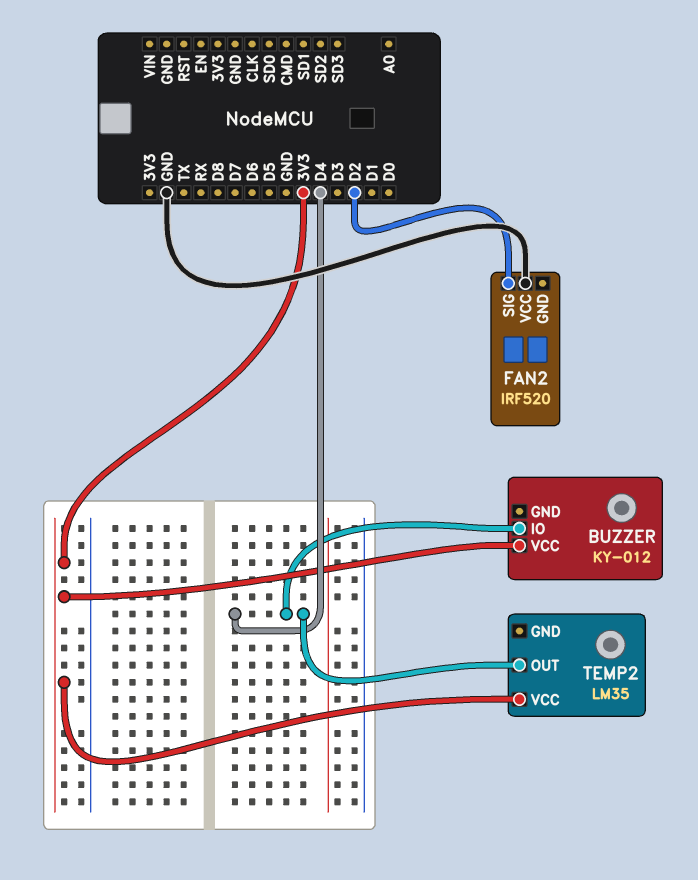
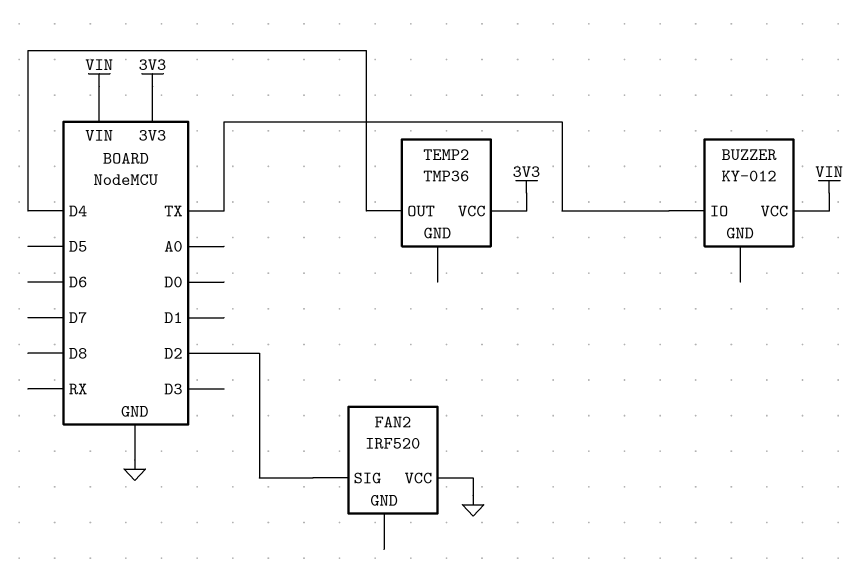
BUZZER pin IO: D4 -> TX
BUZZER pin VCC: 3V3 -> VIN
TEMP2: LM35 -> TMP36

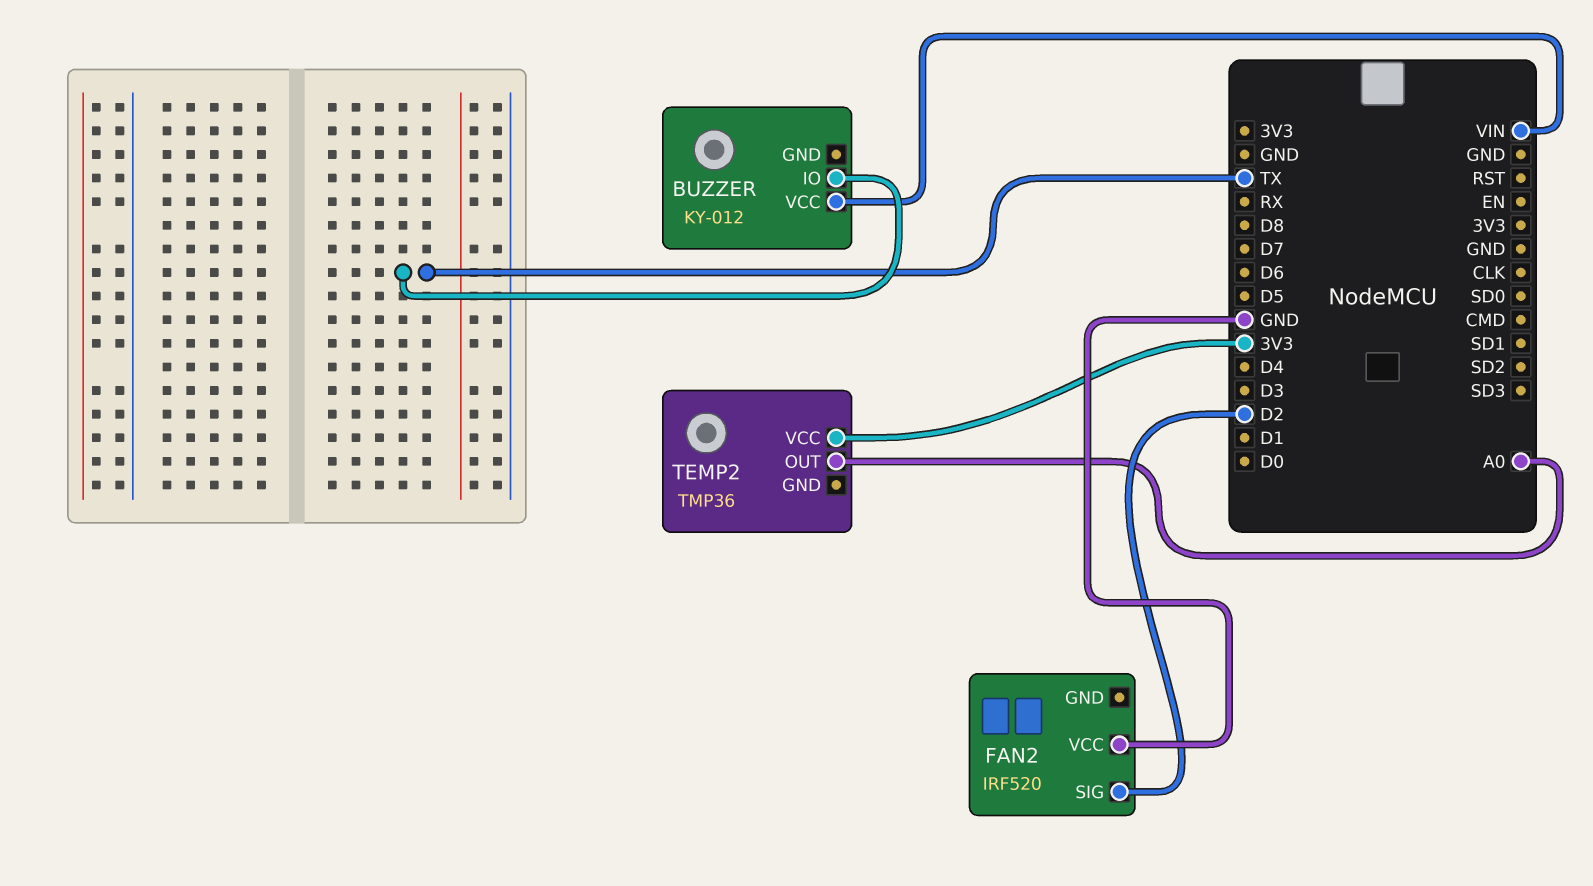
TEMP2 pin OUT: D4 -> A0

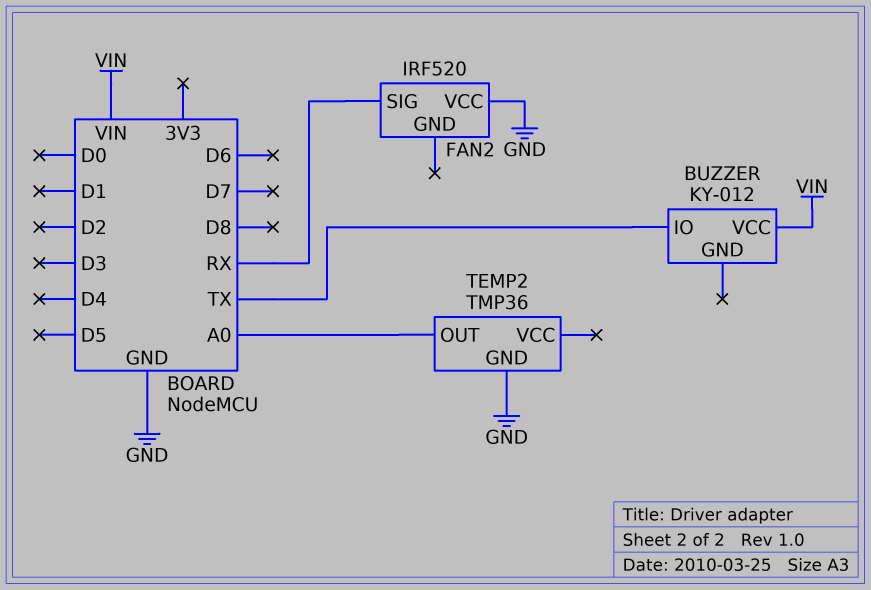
FAN2 pin SIG: D2 -> RX
TEMP2 pin GND: none -> GND
TEMP2 pin VCC: 3V3 -> none

